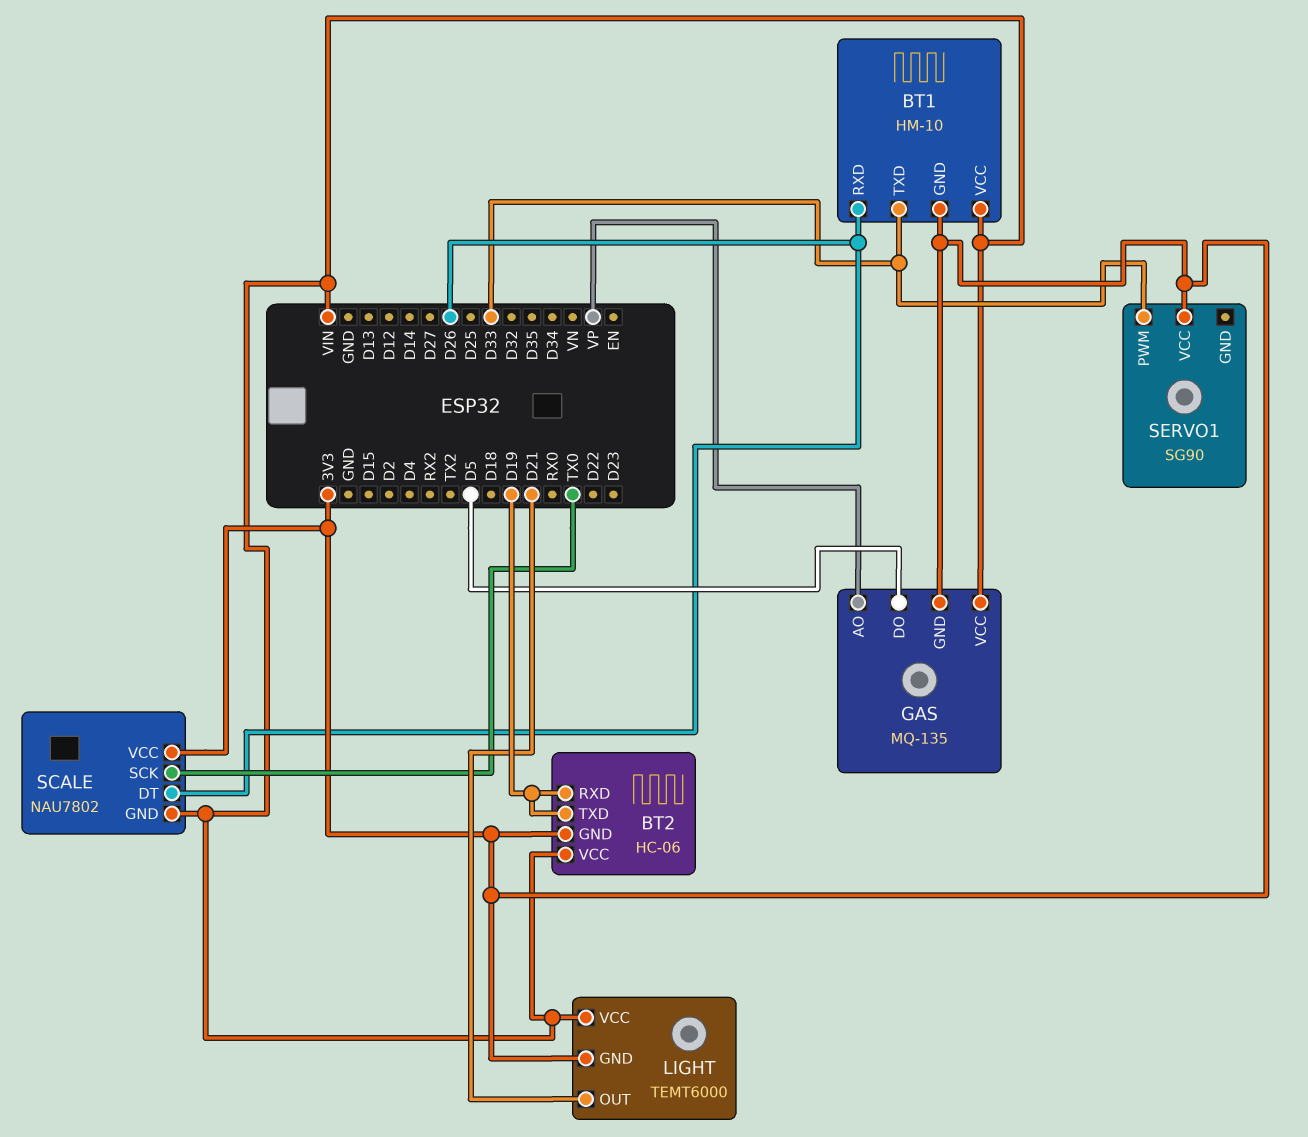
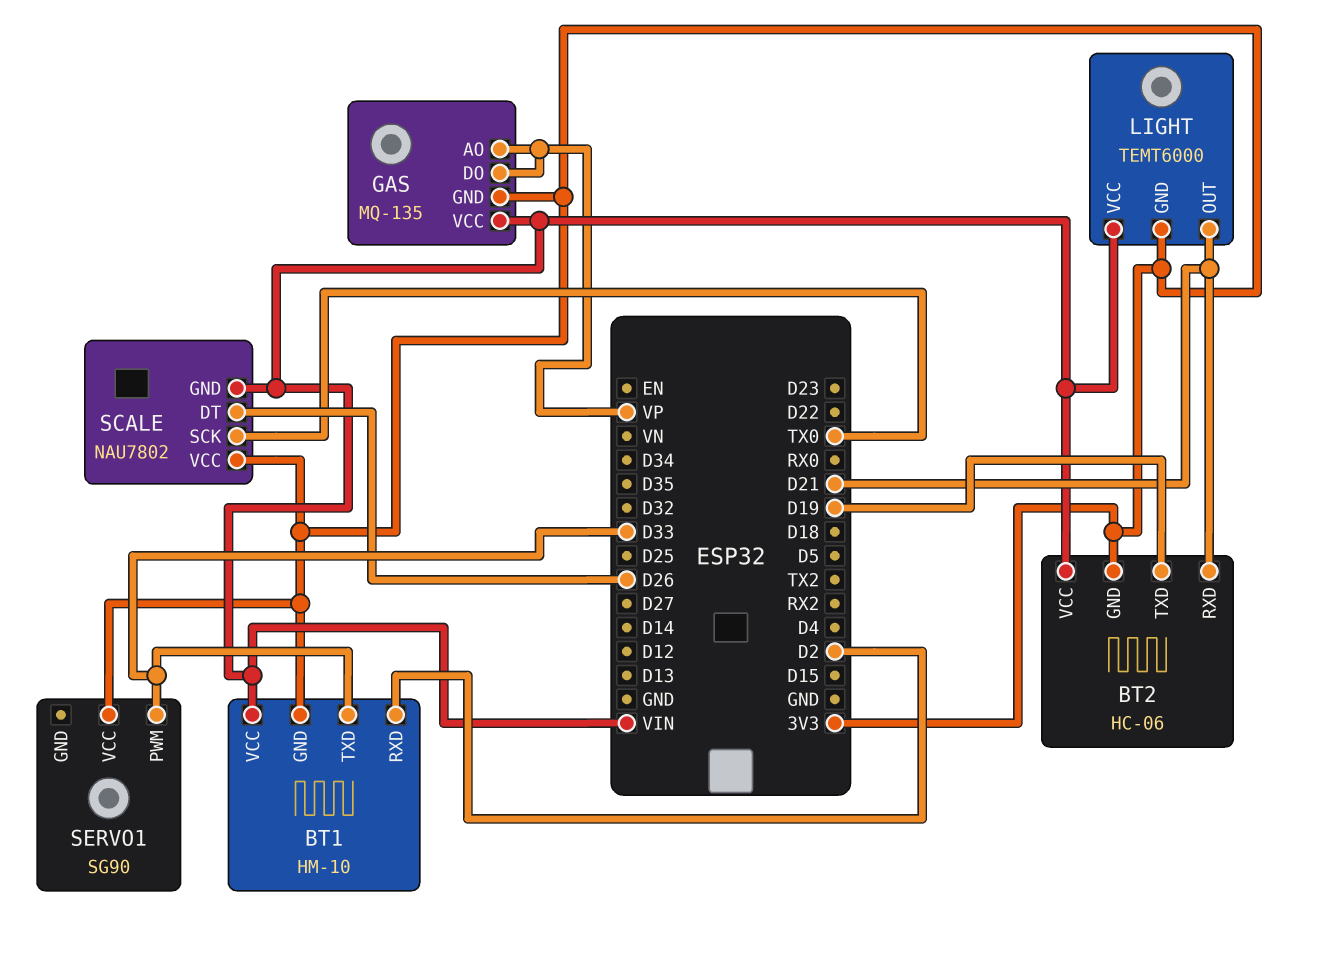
BT1 pin RXD: D26 -> D2
BT2 pin RXD: D19 -> D21
GAS pin DO: D5 -> VP

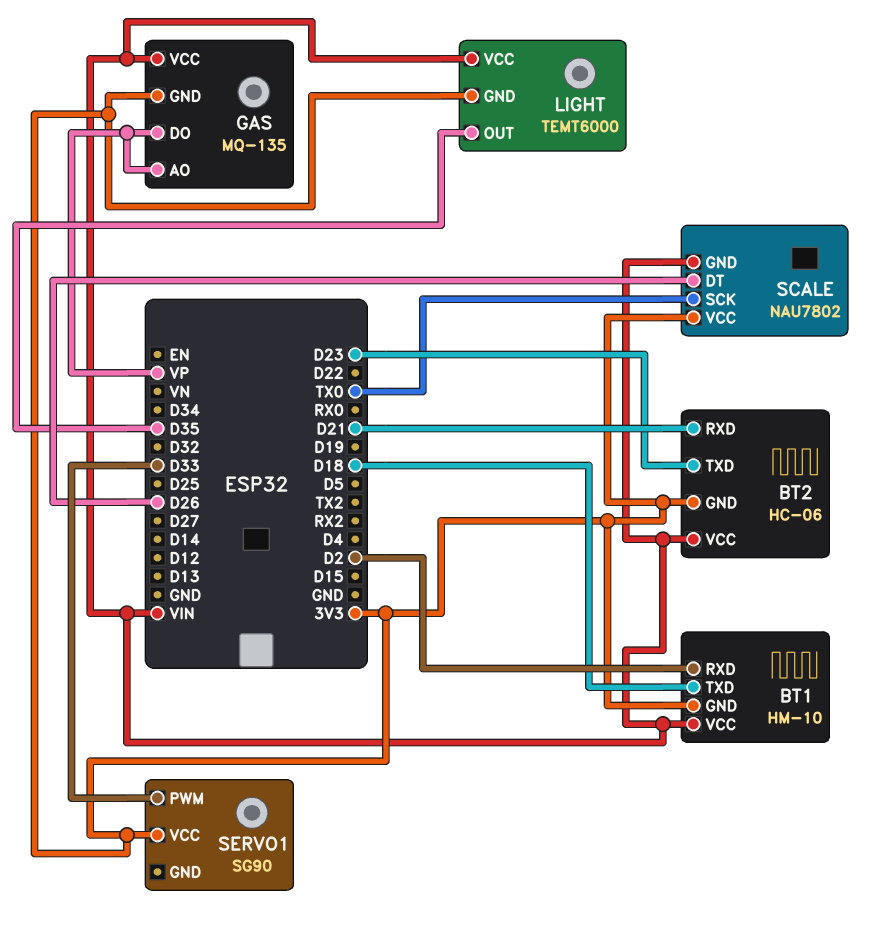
BT1 pin TXD: D33 -> D18
BT2 pin TXD: D19 -> D23
LIGHT pin OUT: D21 -> D35

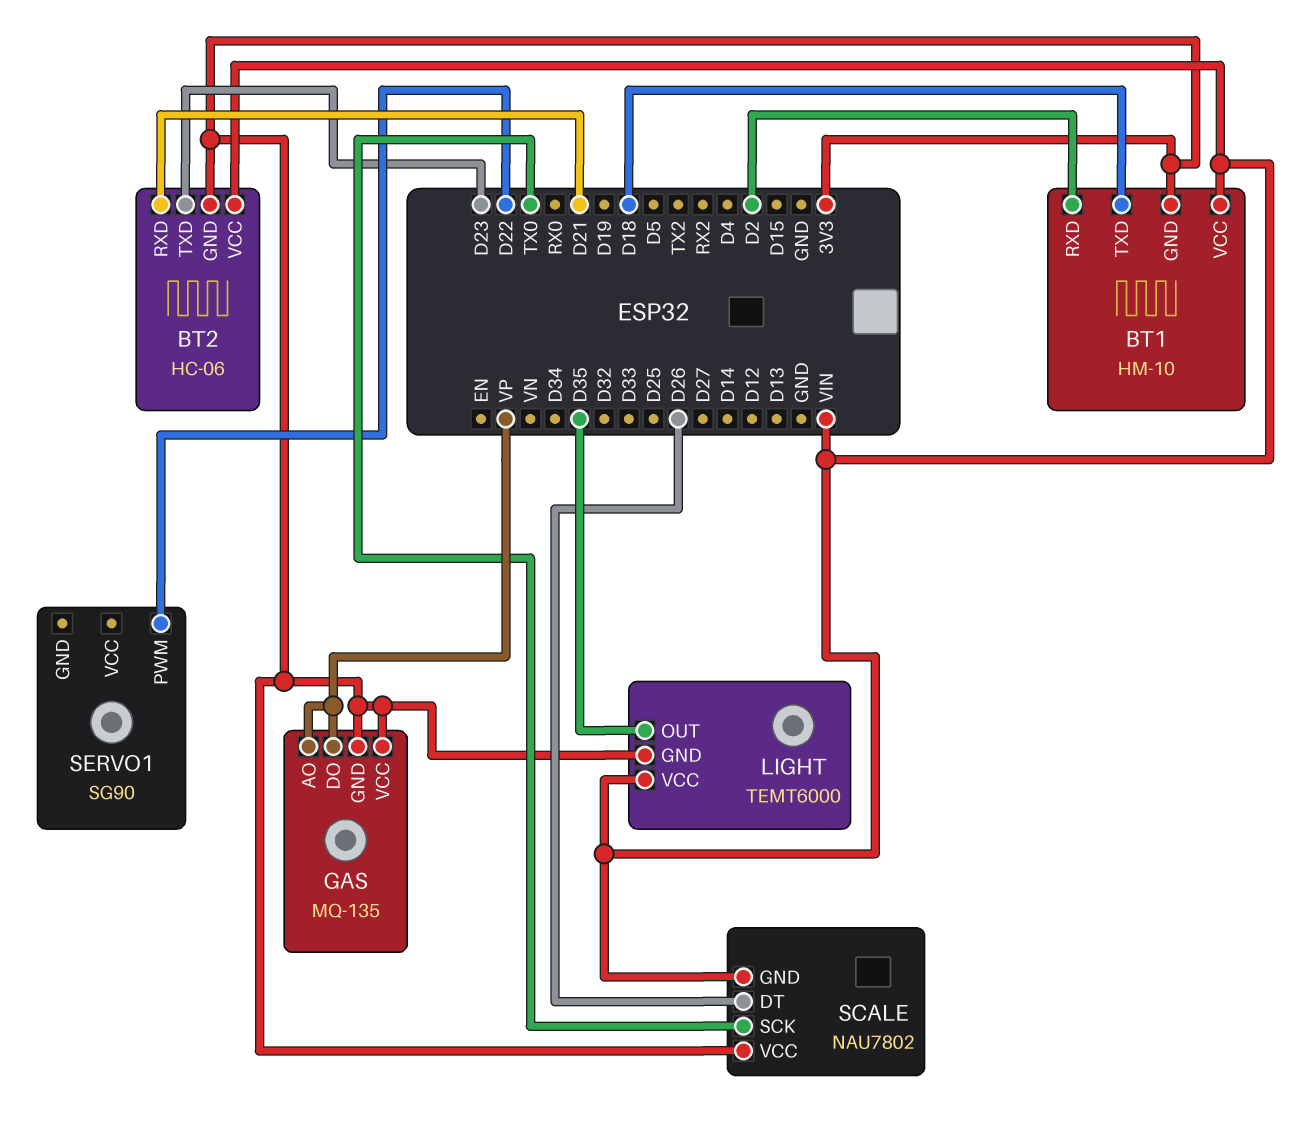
GAS pin VCC: VIN -> 3V3
SERVO1 pin PWM: D33 -> D22
SERVO1 pin VCC: 3V3 -> none

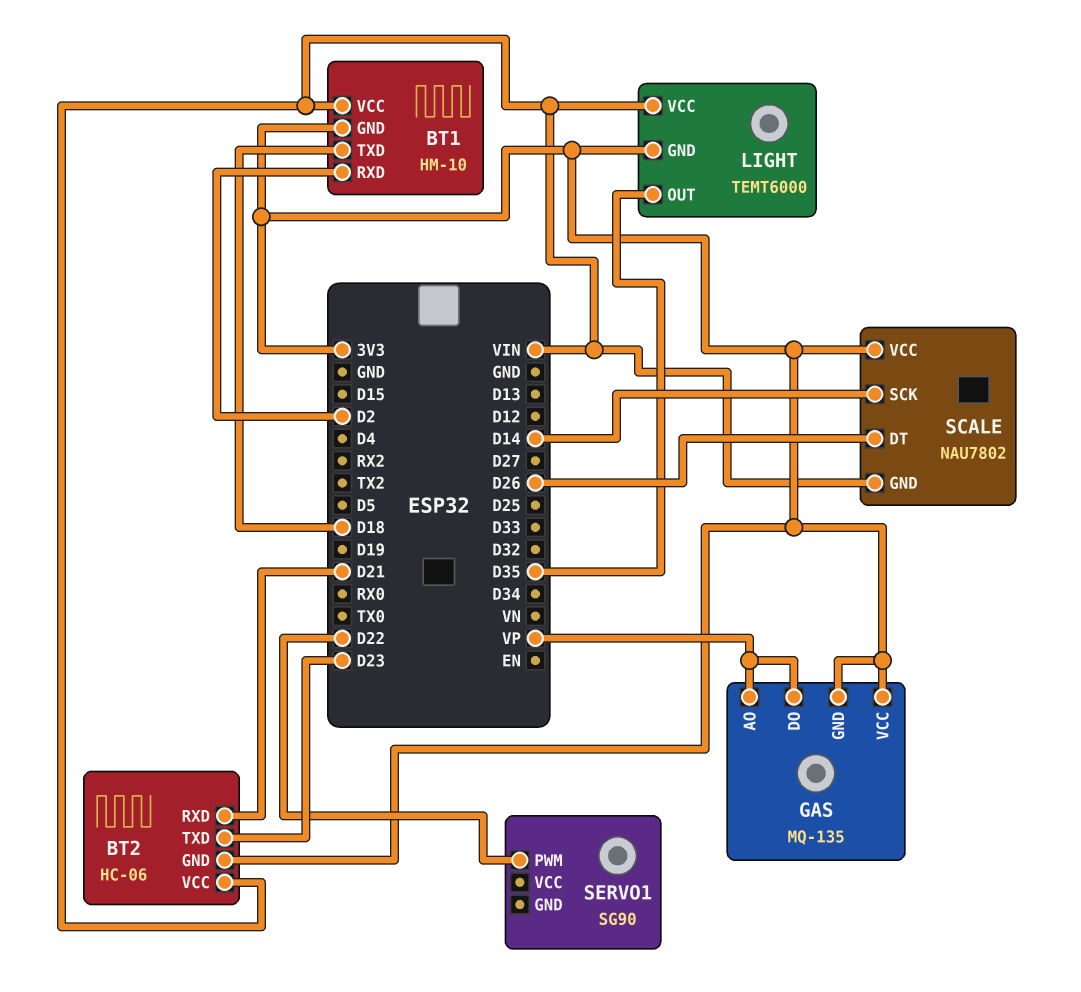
SCALE pin SCK: TX0 -> D14

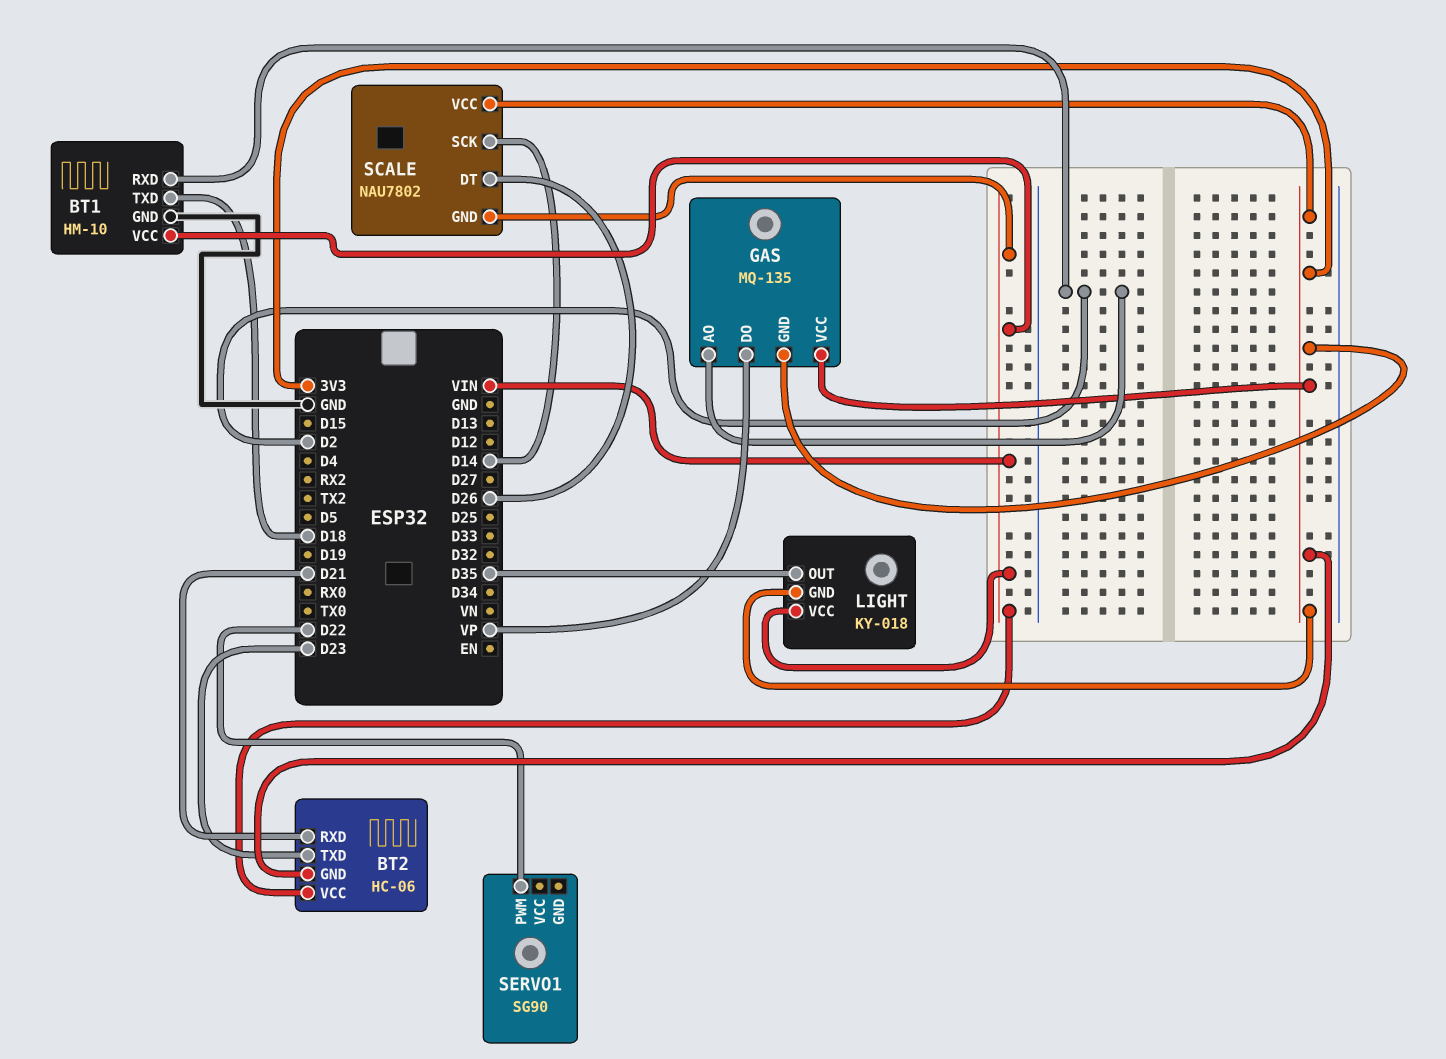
BT1 pin GND: 3V3 -> GND
GAS pin AO: VP -> D2
LIGHT: TEMT6000 -> KY-018

